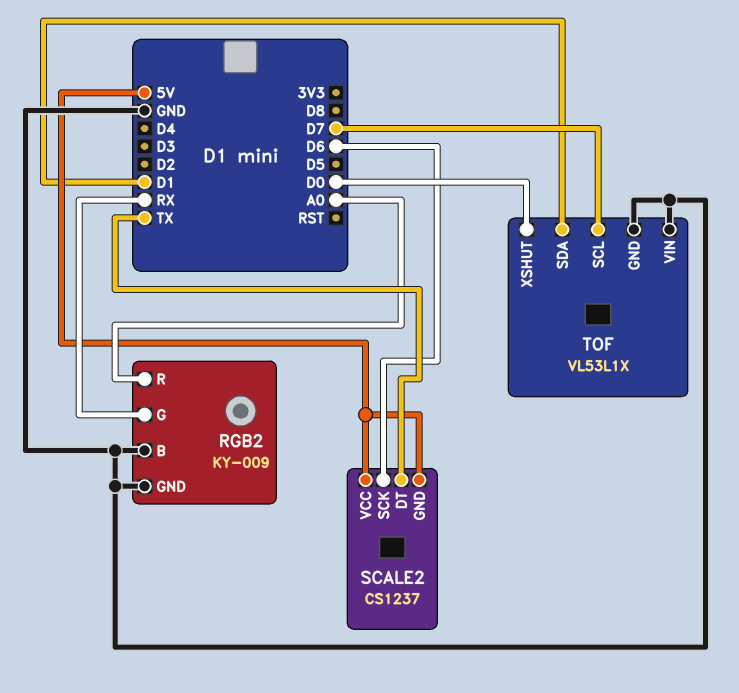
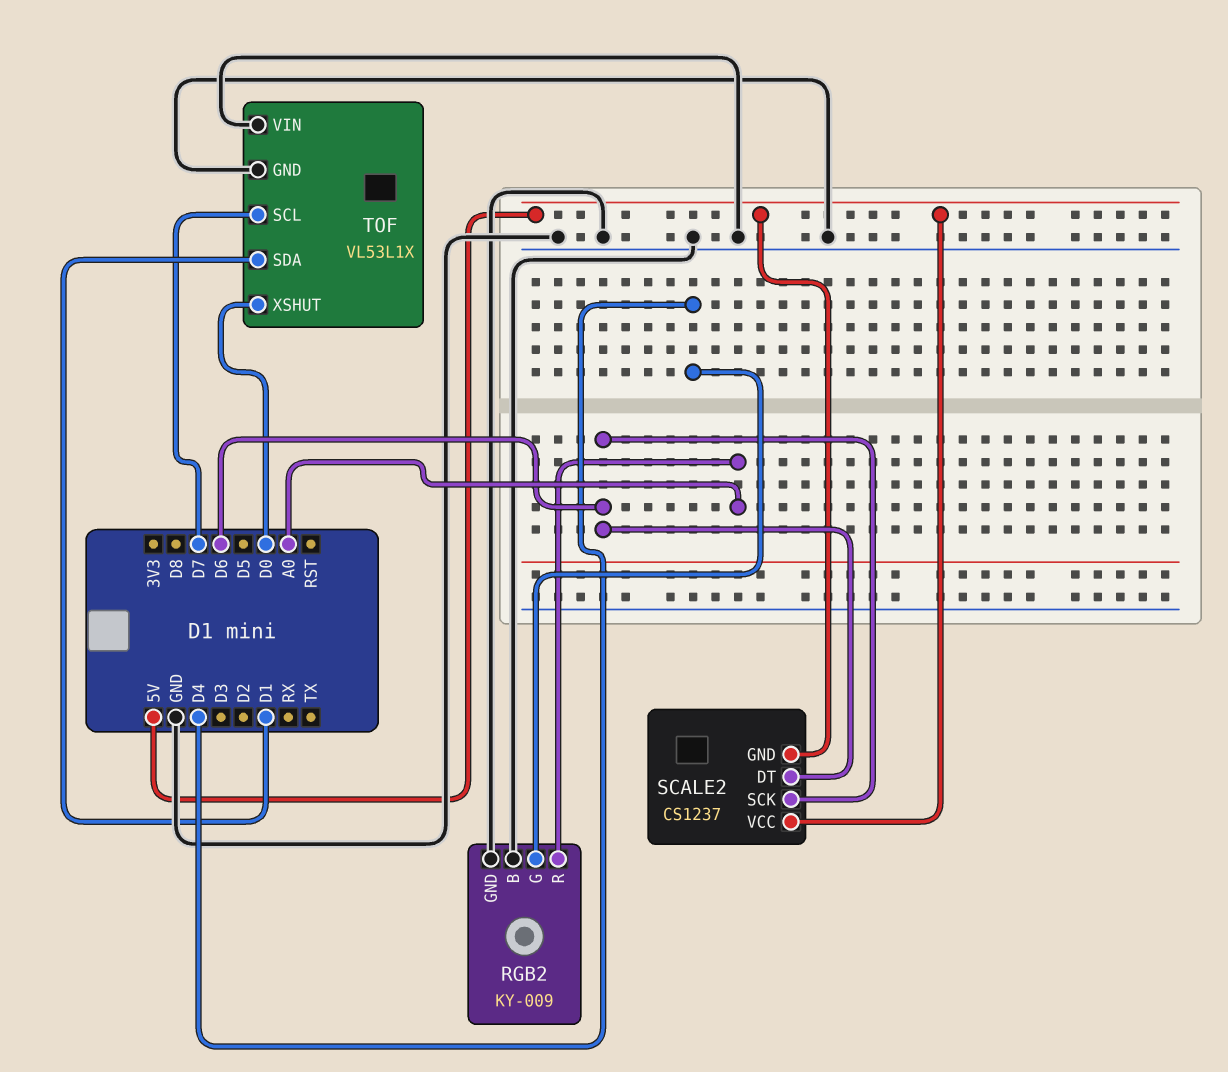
RGB2 pin G: RX -> D4
SCALE2 pin DT: TX -> D6

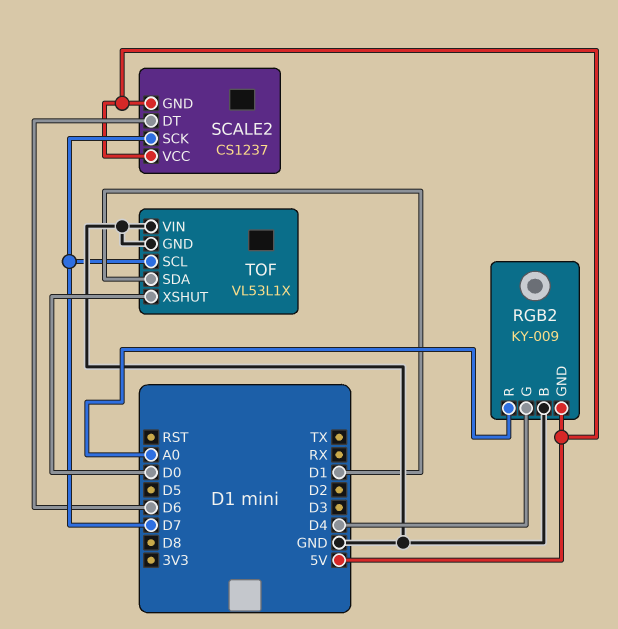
RGB2 pin GND: GND -> 5V
SCALE2 pin SCK: D6 -> D7

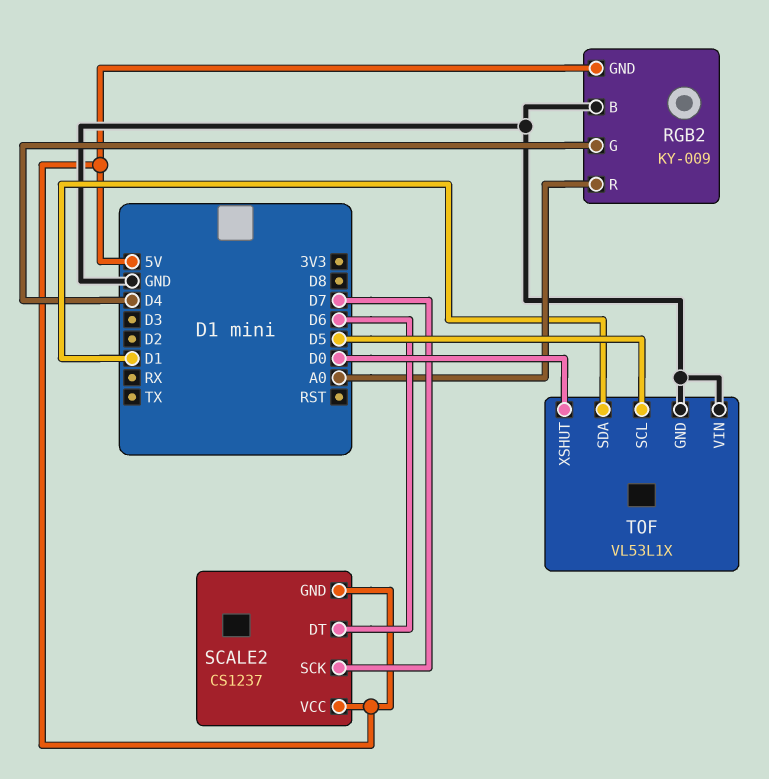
TOF pin SCL: D7 -> D5

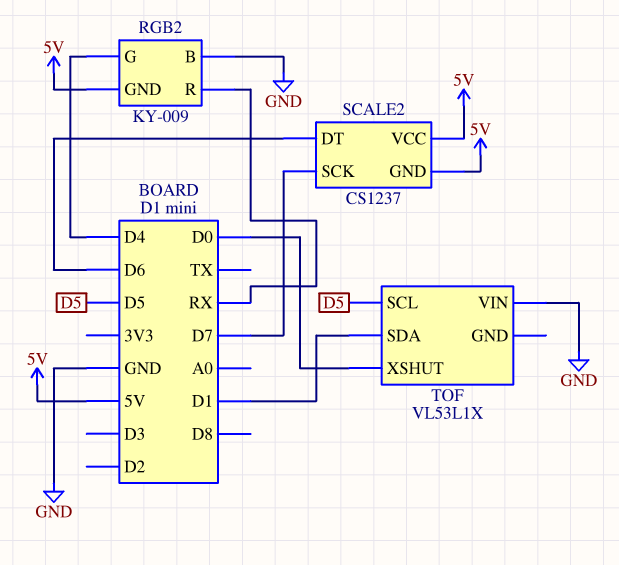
RGB2 pin R: A0 -> RX
TOF pin GND: GND -> none

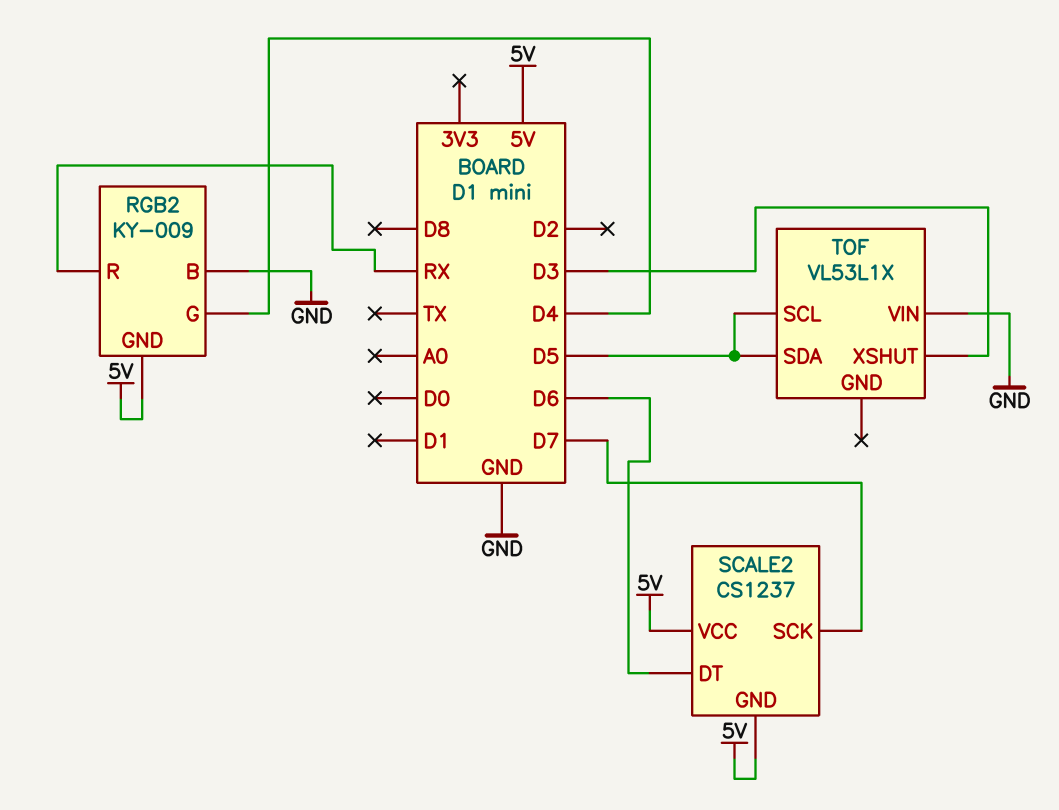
TOF pin SDA: D1 -> D5
TOF pin XSHUT: D0 -> D3

